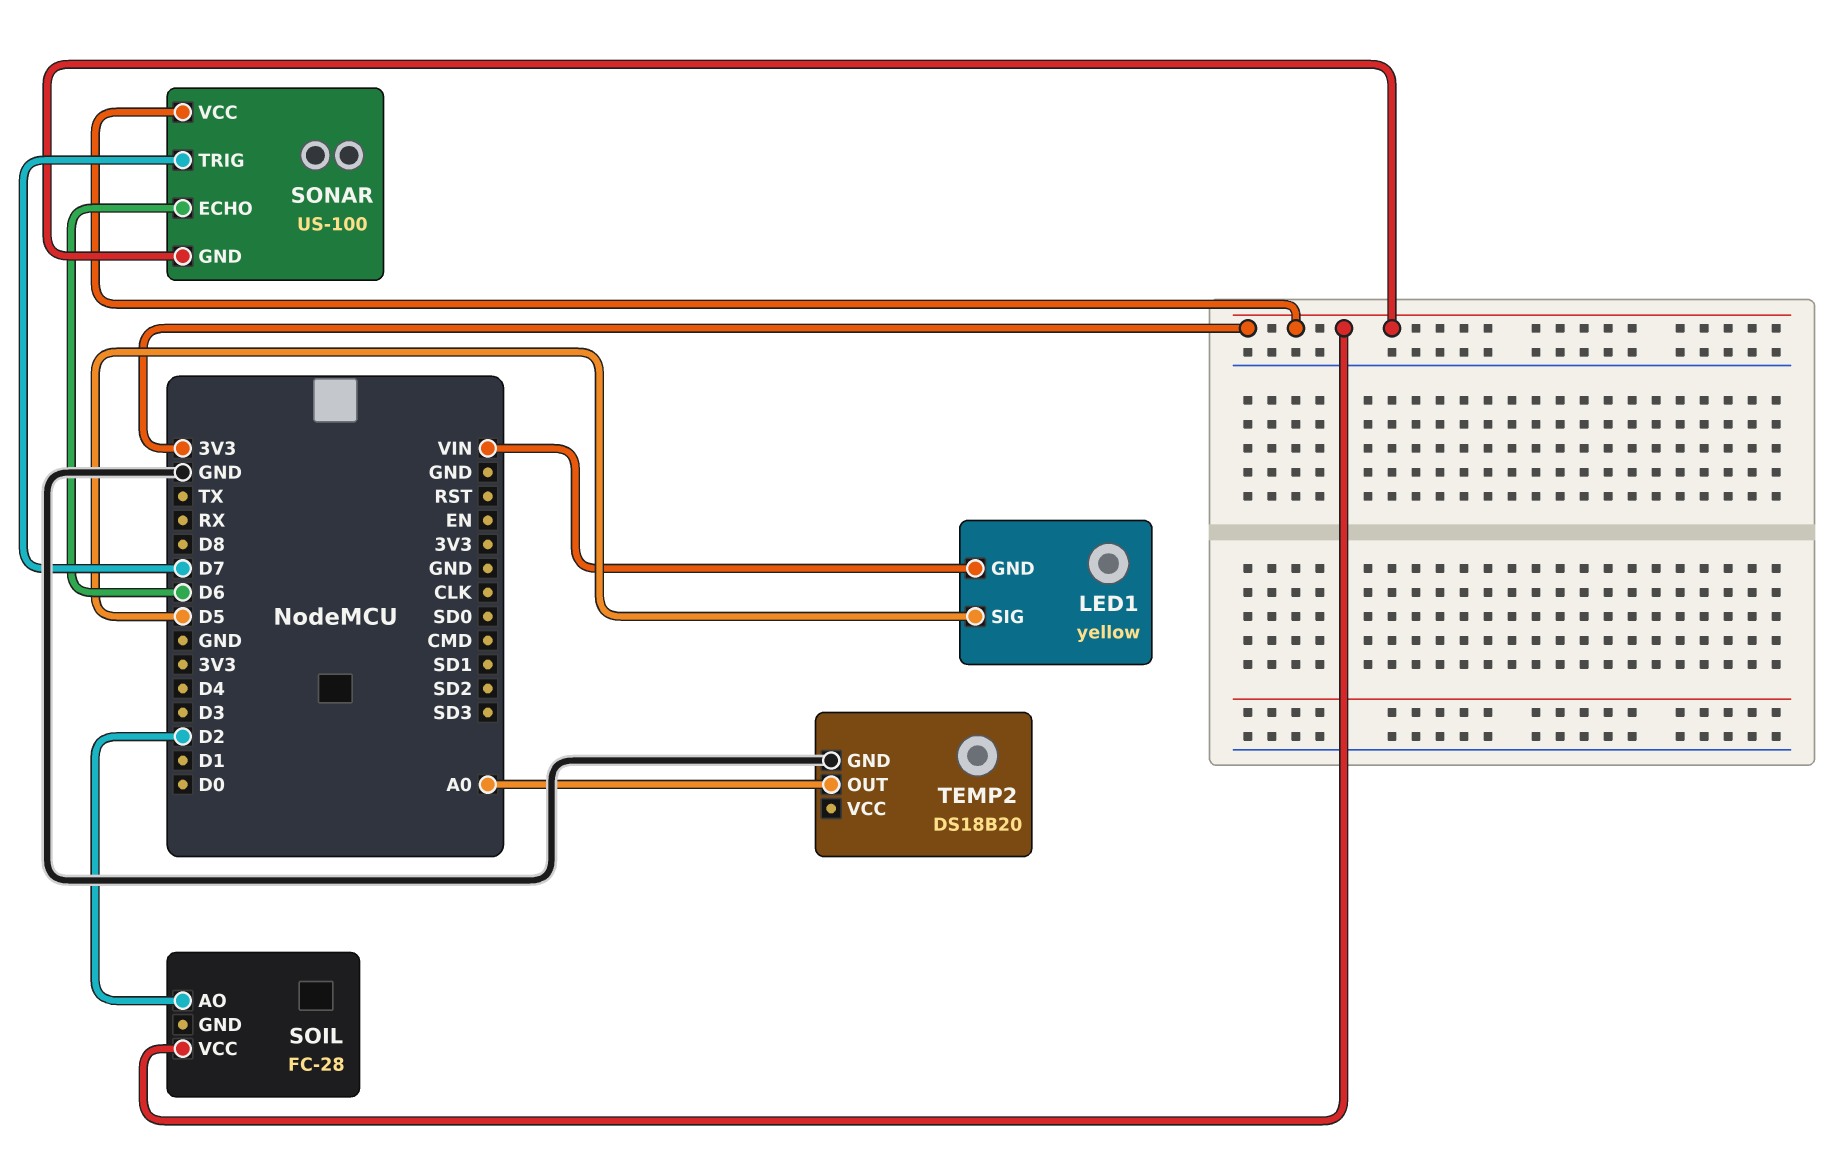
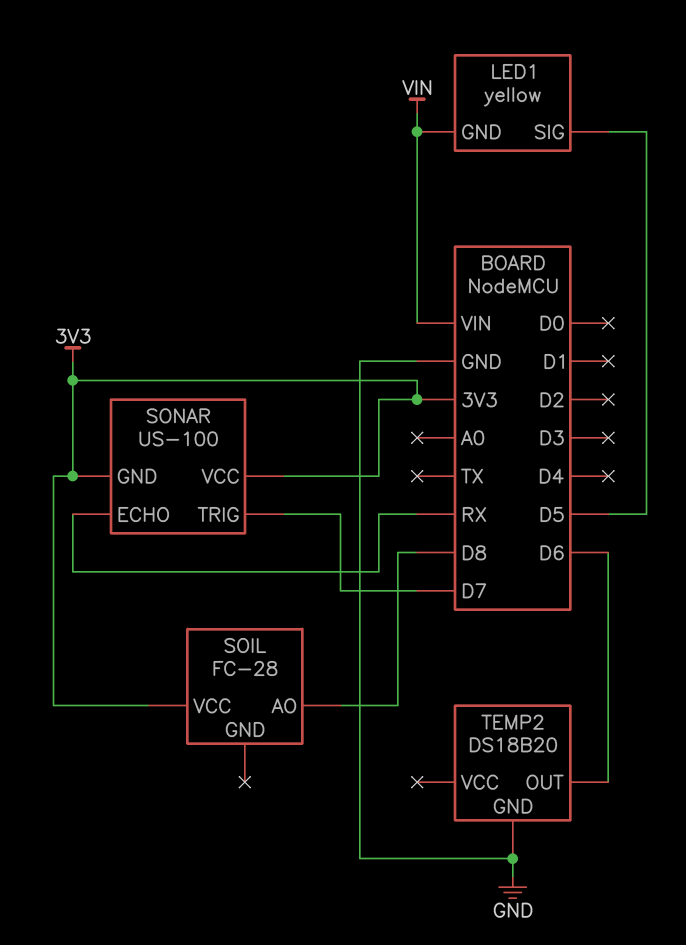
SOIL pin AO: D2 -> D8
SONAR pin ECHO: D6 -> RX
TEMP2 pin OUT: A0 -> D6

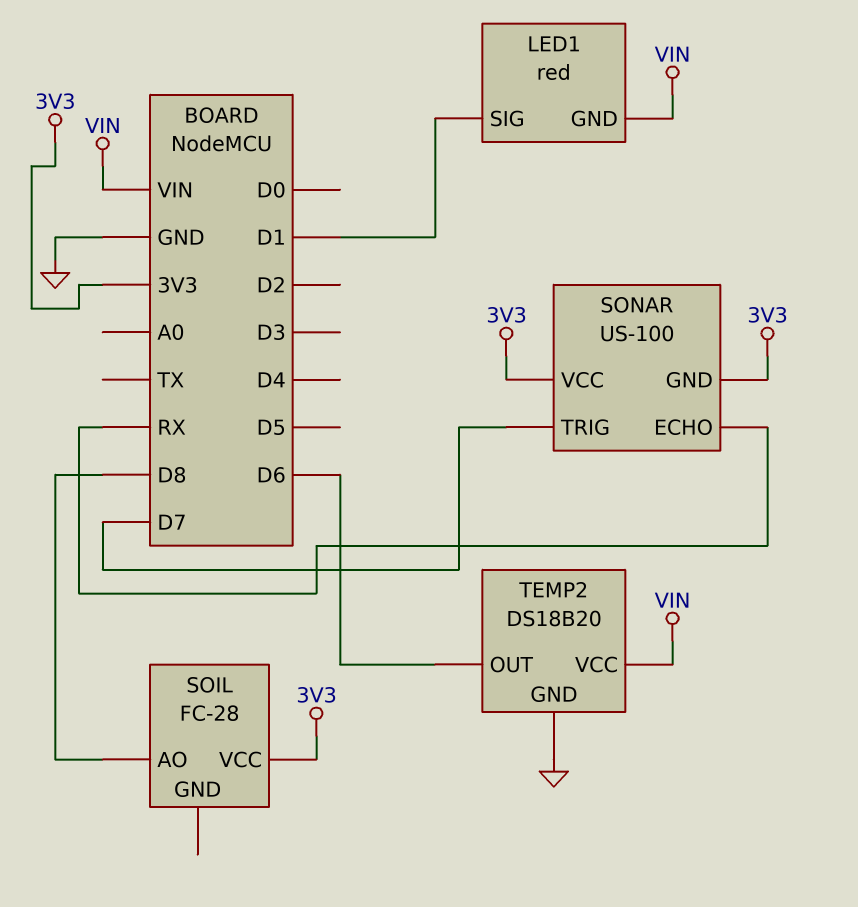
LED1: yellow -> red
LED1 pin SIG: D5 -> D1
TEMP2 pin VCC: none -> VIN

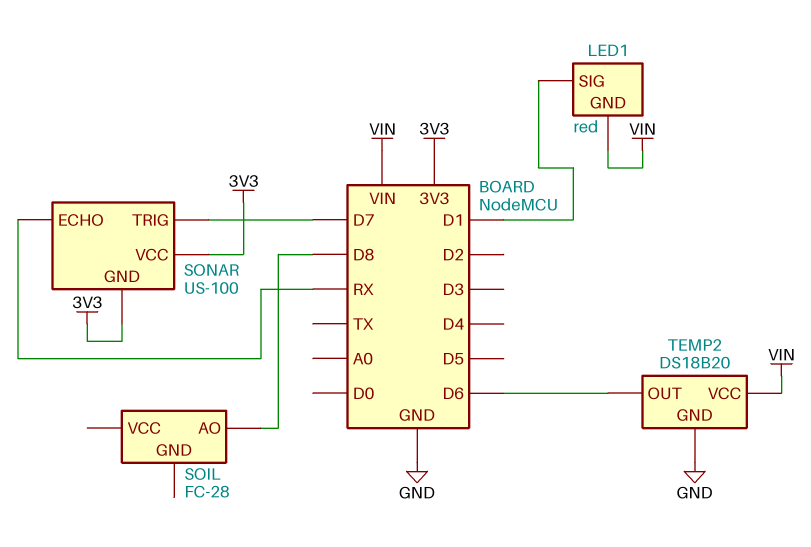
SOIL pin VCC: 3V3 -> none

